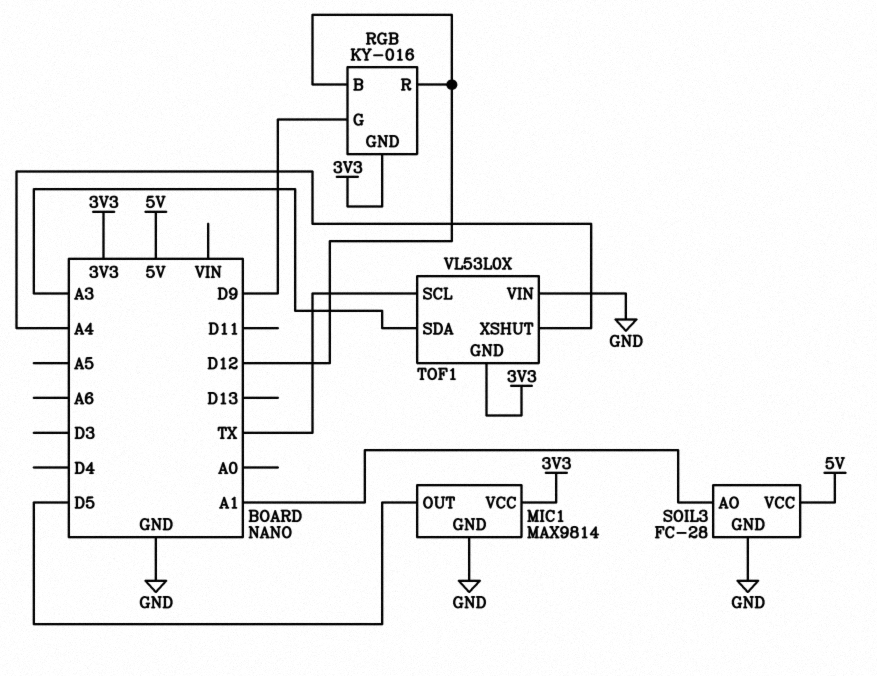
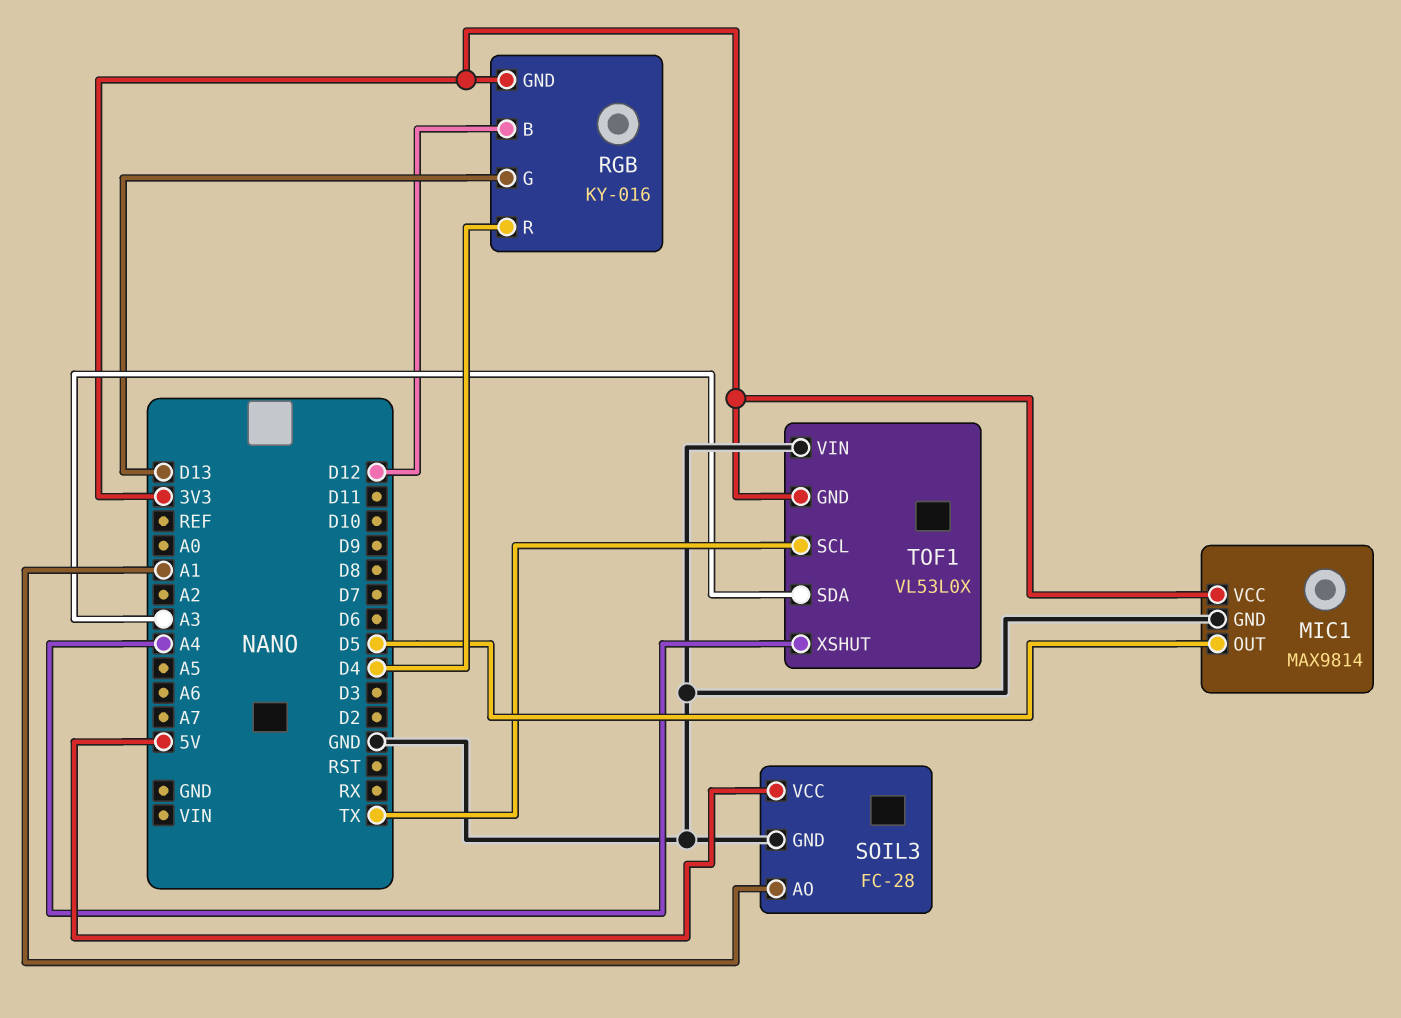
RGB pin G: D9 -> D13
RGB pin R: D12 -> D4

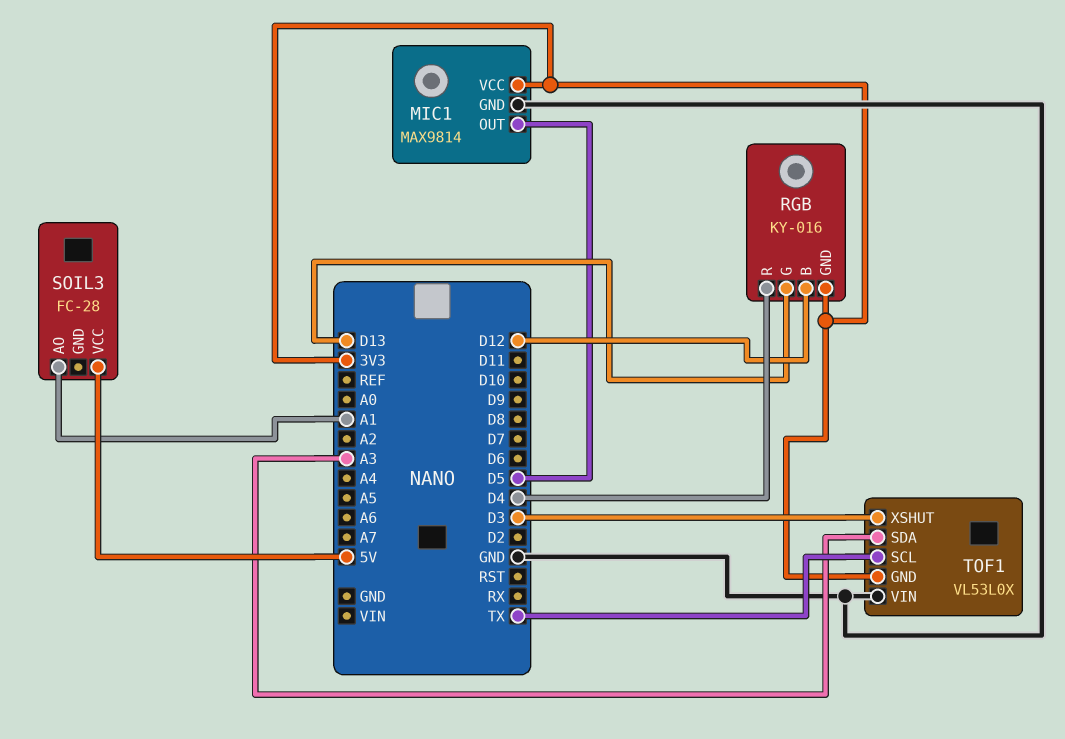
SOIL3 pin GND: GND -> none
TOF1 pin XSHUT: A4 -> D3

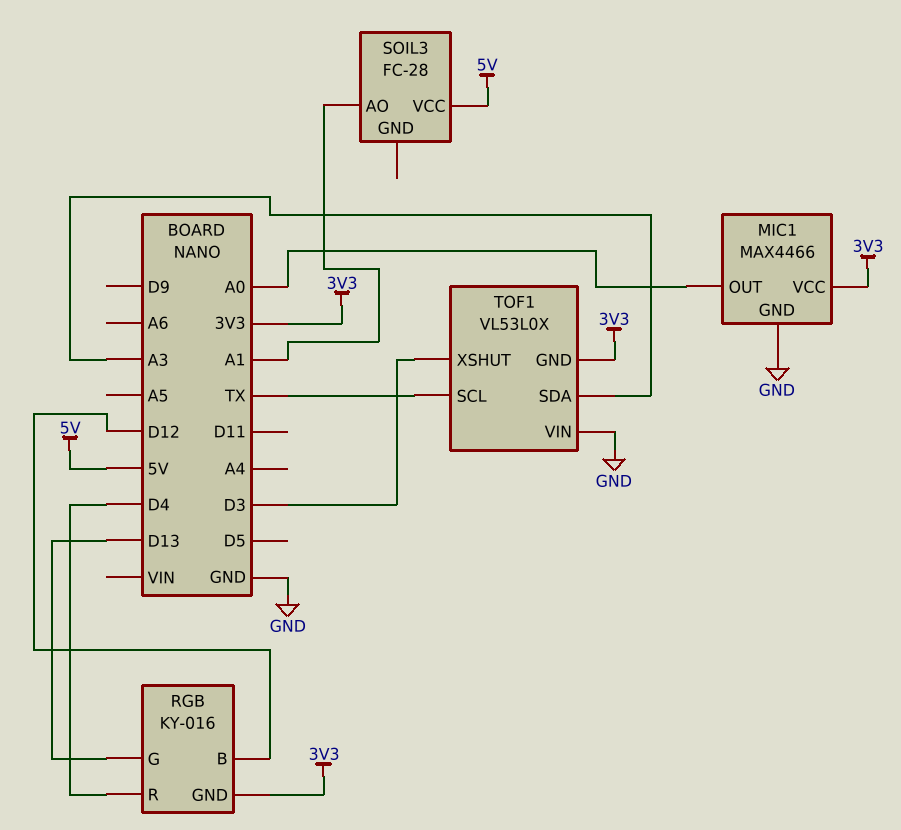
MIC1: MAX9814 -> MAX4466
MIC1 pin OUT: D5 -> A0

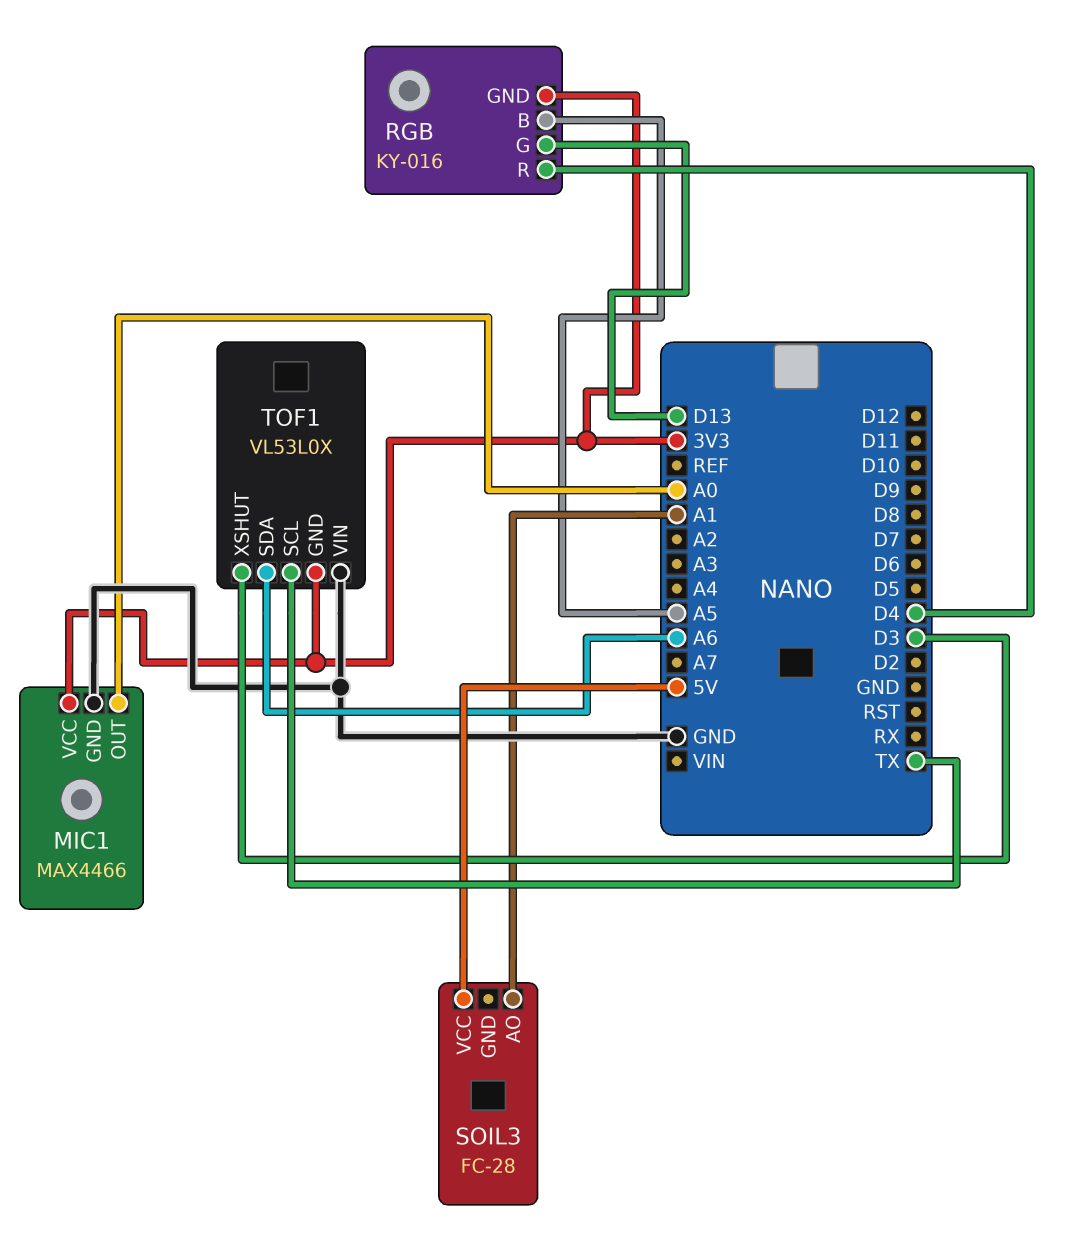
RGB pin B: D12 -> A5
TOF1 pin SDA: A3 -> A6

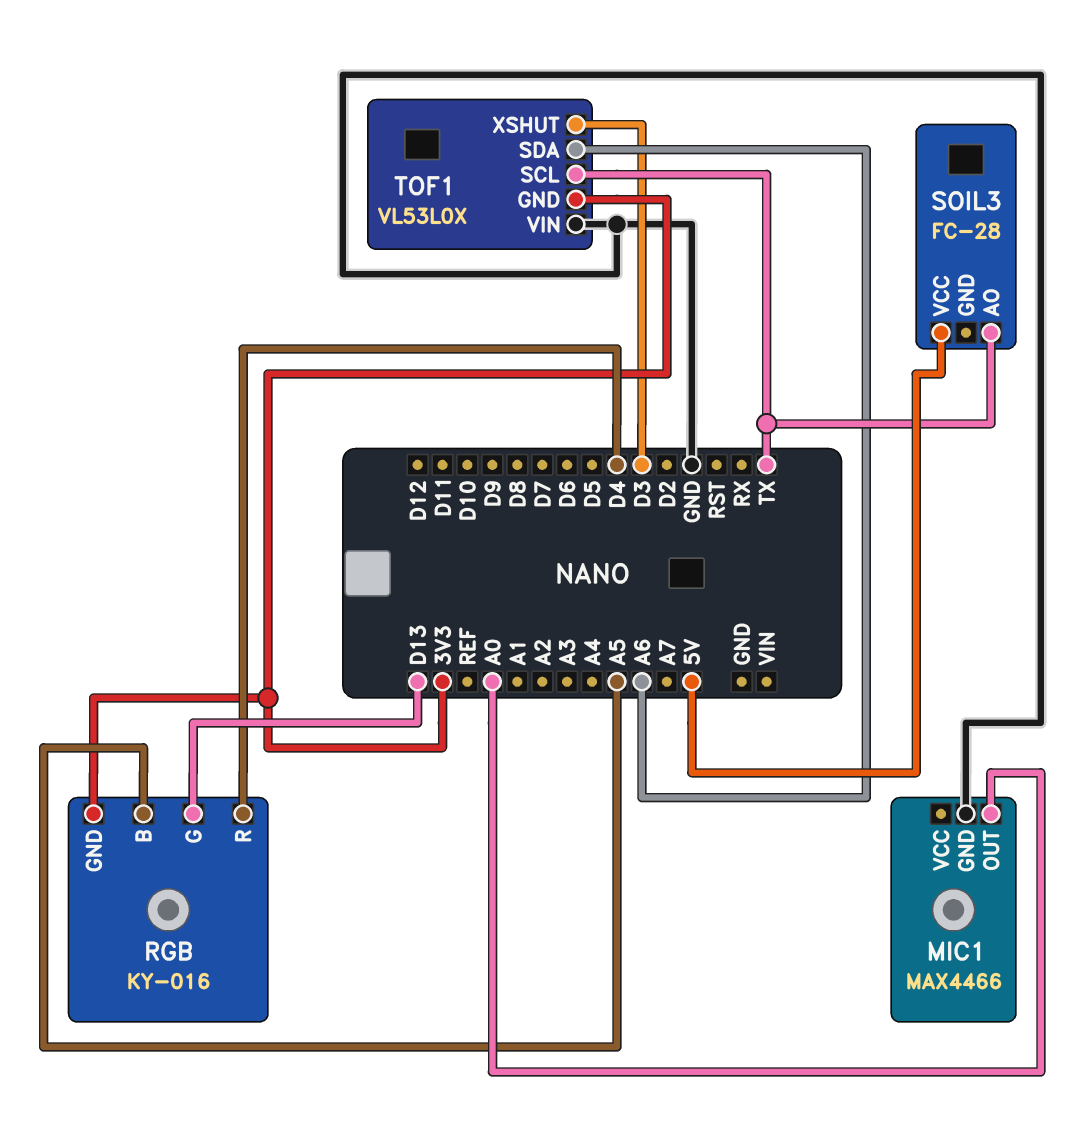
MIC1 pin VCC: 3V3 -> none
SOIL3 pin AO: A1 -> TX

